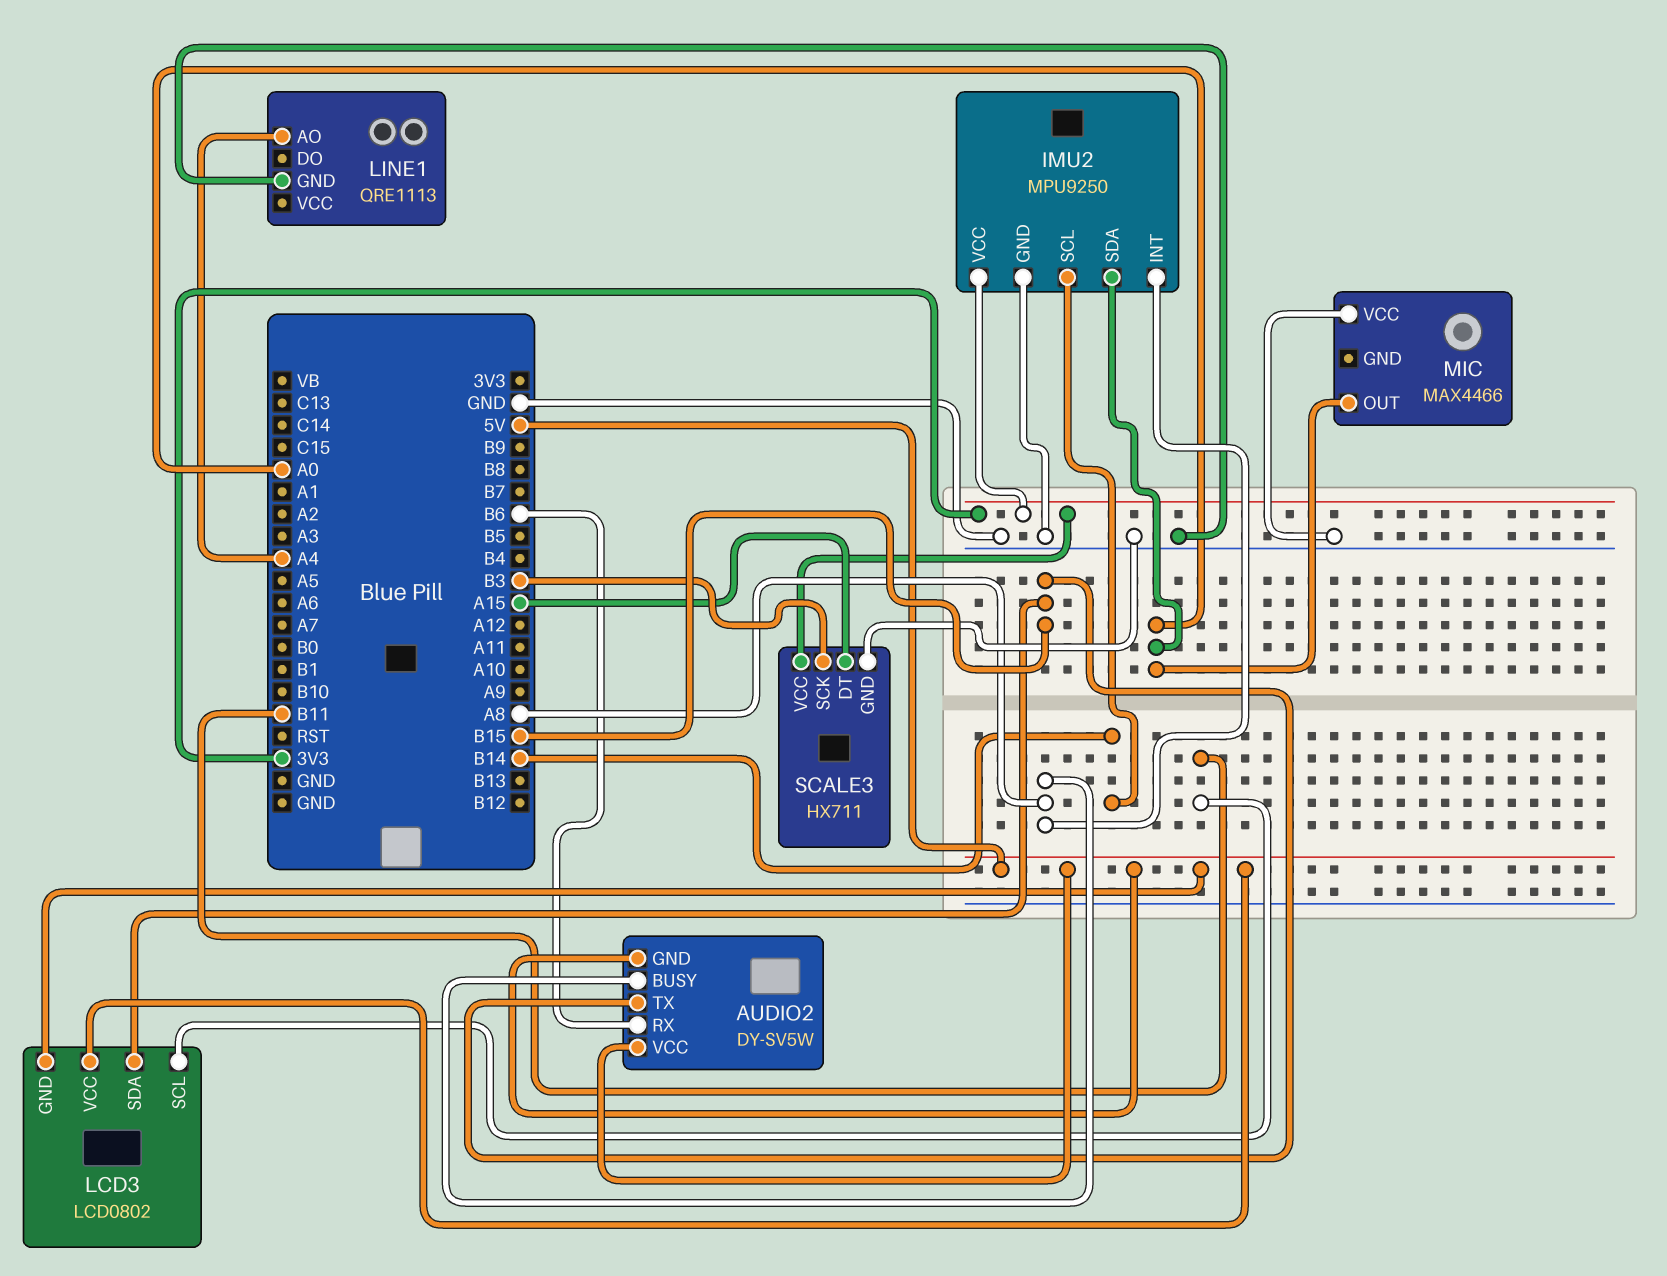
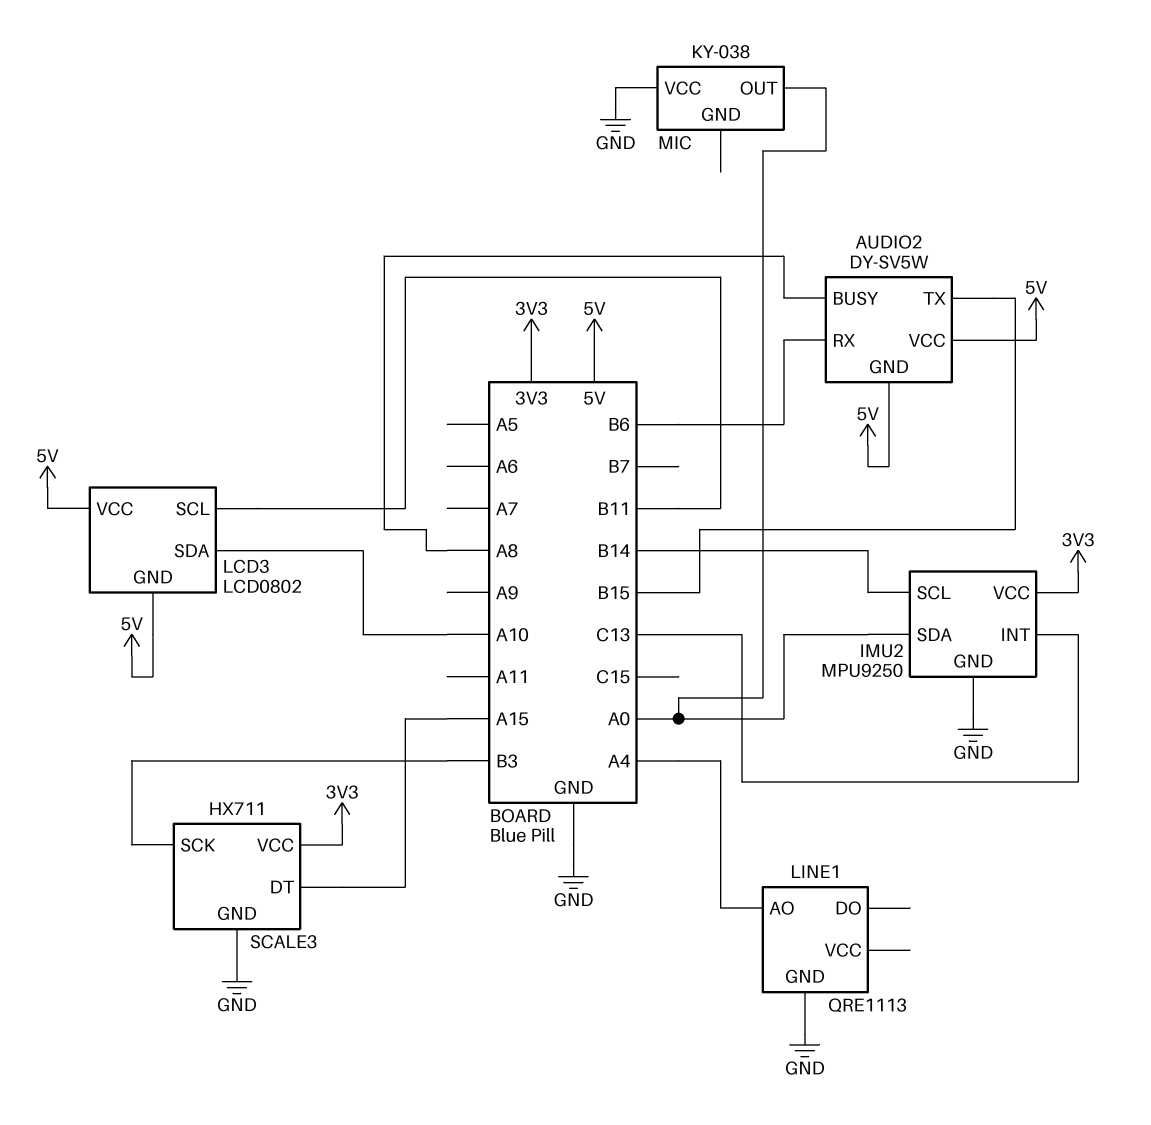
IMU2 pin INT: A8 -> C13
LCD3 pin SDA: B15 -> A10
MIC: MAX4466 -> KY-038

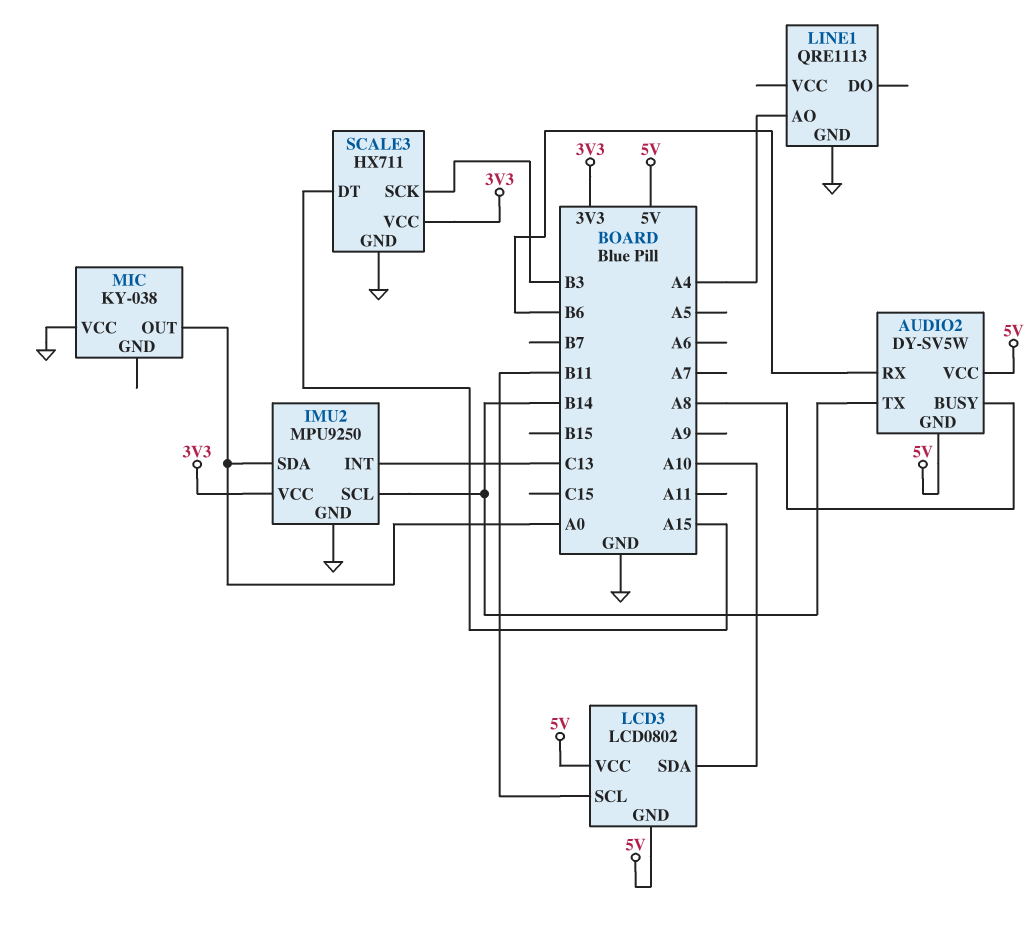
AUDIO2 pin TX: B15 -> B14

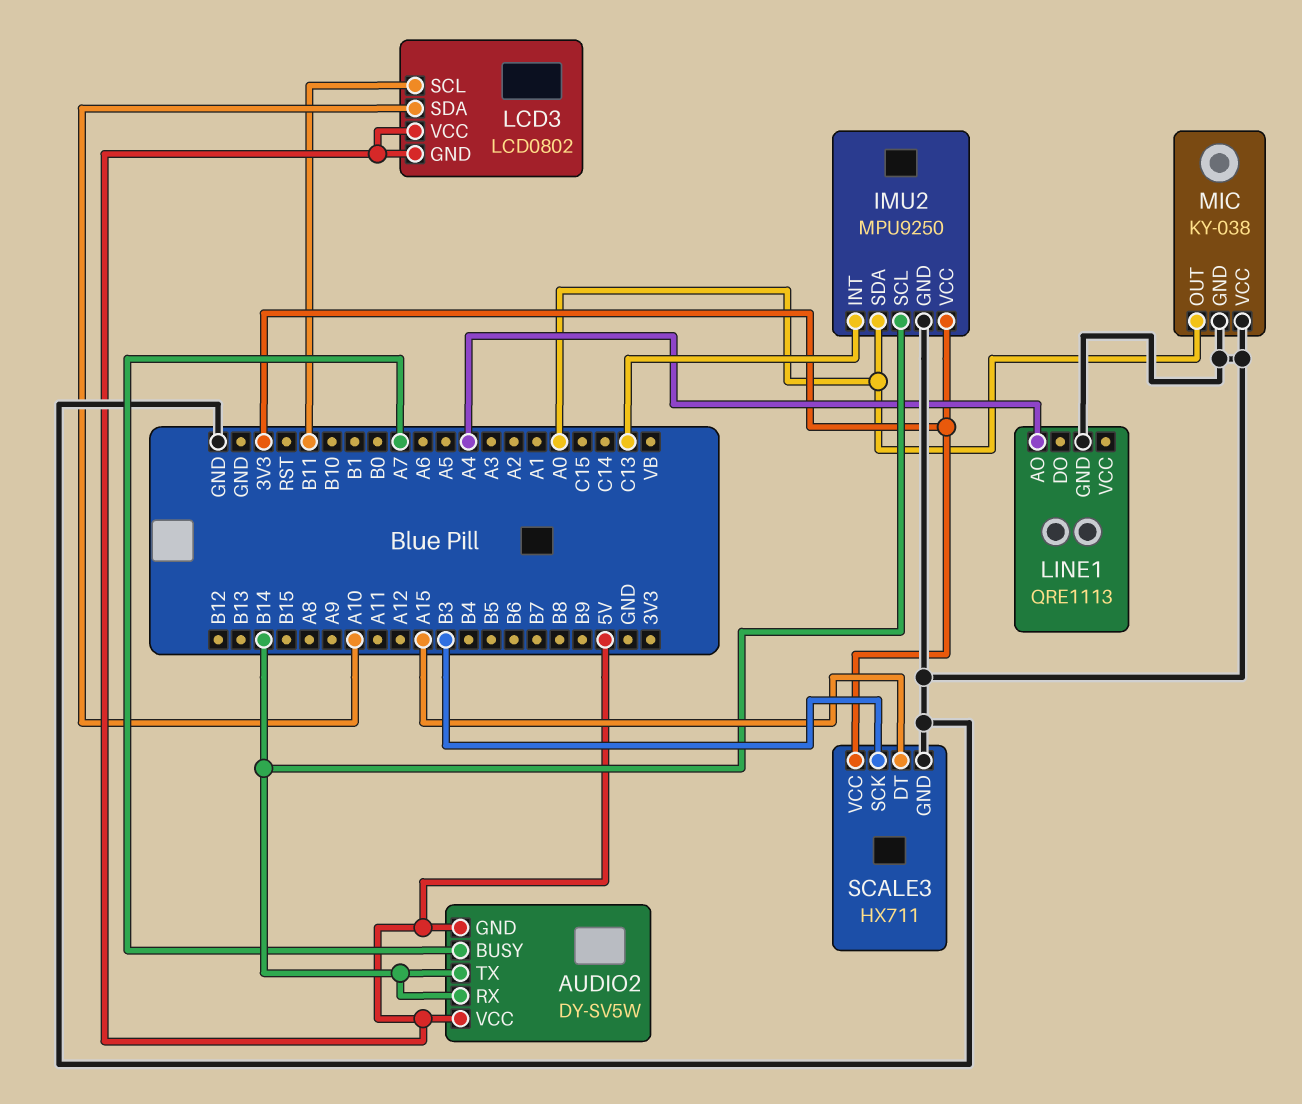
AUDIO2 pin BUSY: A8 -> A7
AUDIO2 pin RX: B6 -> B14
MIC pin GND: none -> GND

